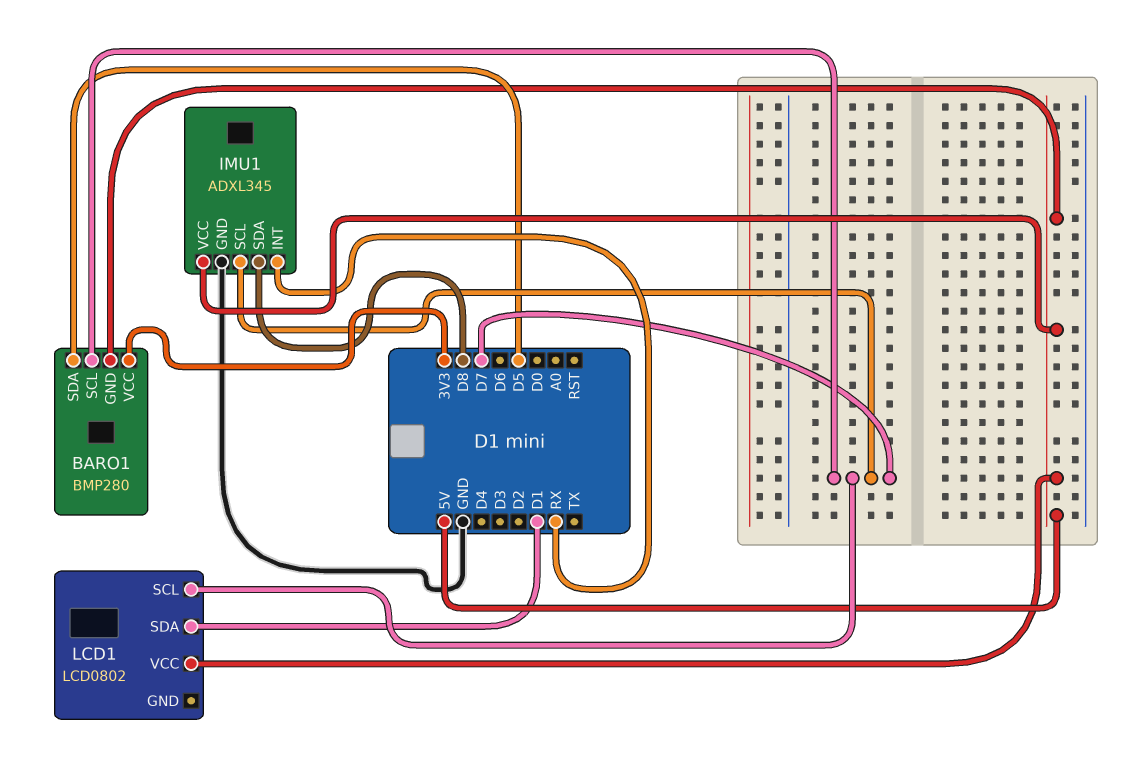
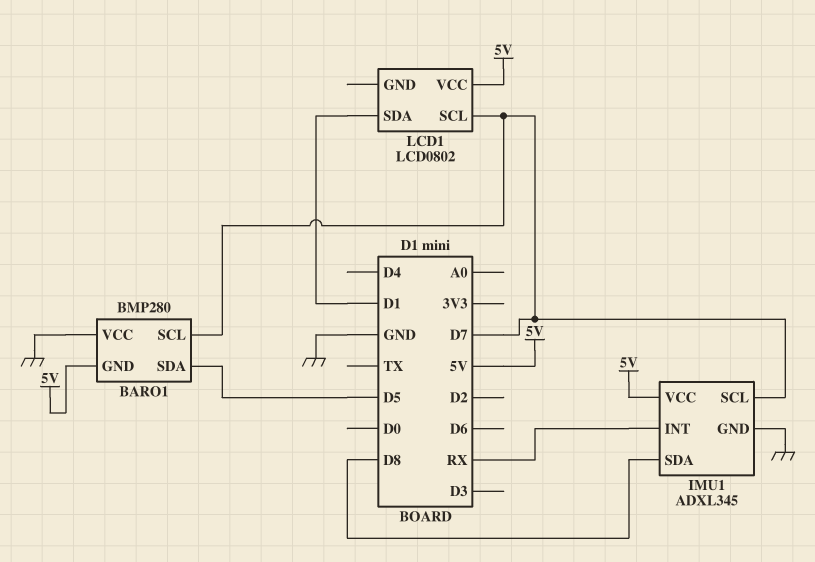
BARO1 pin VCC: 3V3 -> GND

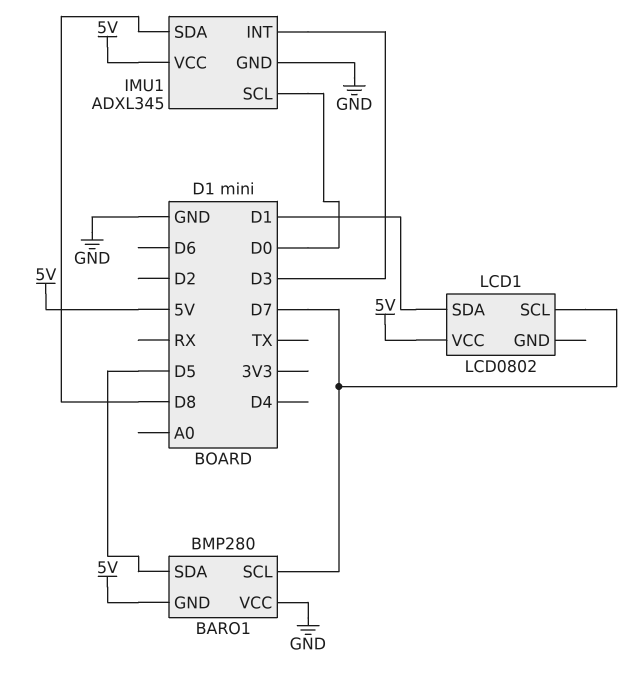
IMU1 pin INT: RX -> D3
IMU1 pin SCL: D7 -> D0

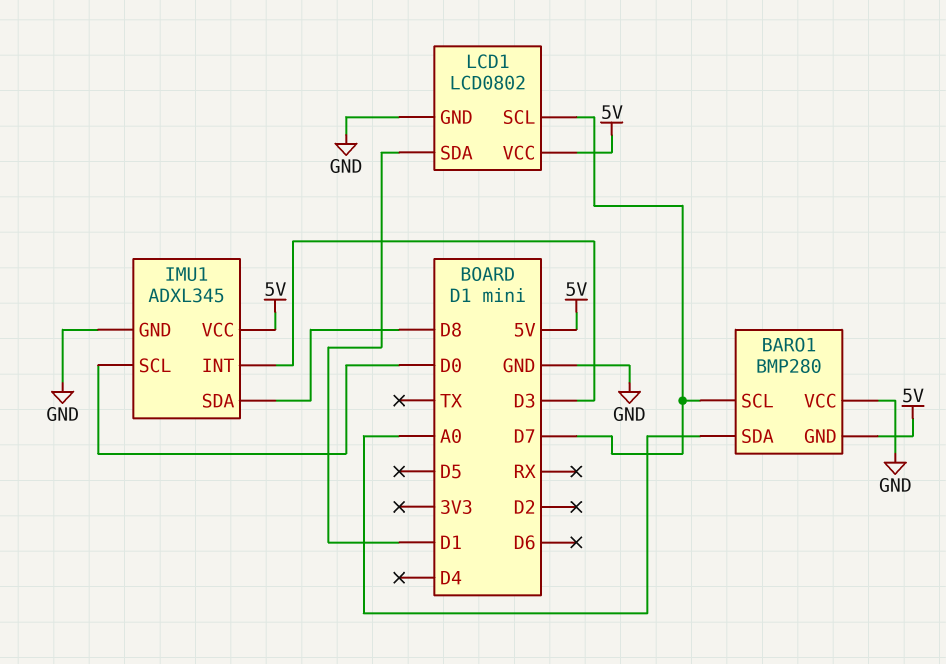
BARO1 pin SDA: D5 -> A0
LCD1 pin GND: none -> GND

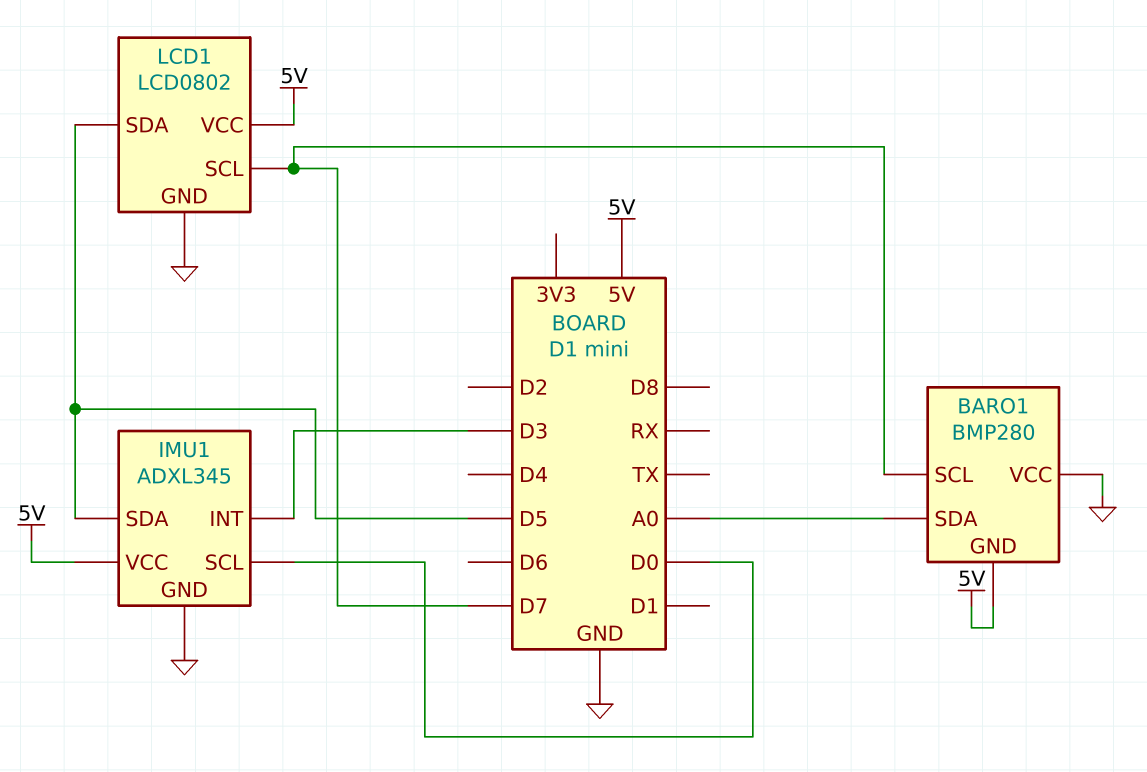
IMU1 pin SDA: D8 -> D5
LCD1 pin SDA: D1 -> D5

